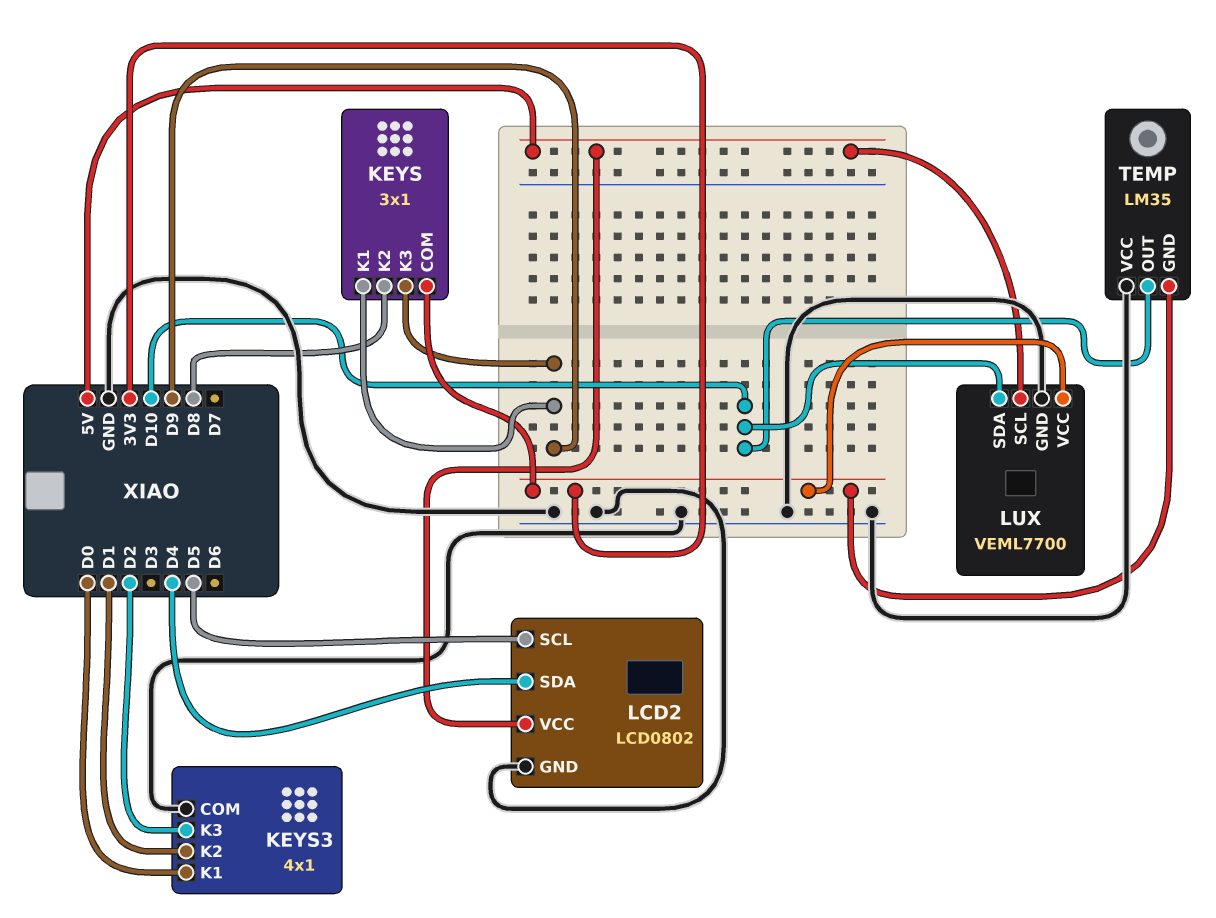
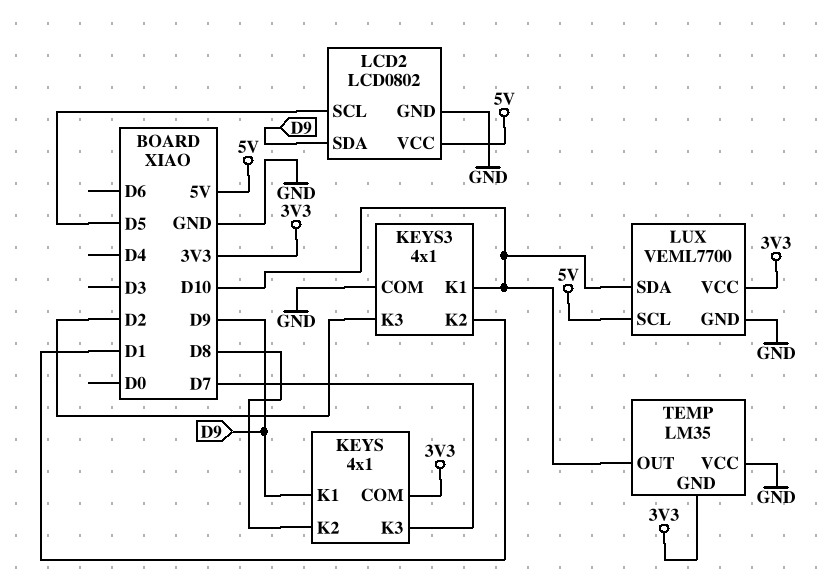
KEYS: 3x1 -> 4x1
KEYS pin K3: D9 -> D7
KEYS3 pin K1: D0 -> D10
LCD2 pin SDA: D4 -> D9

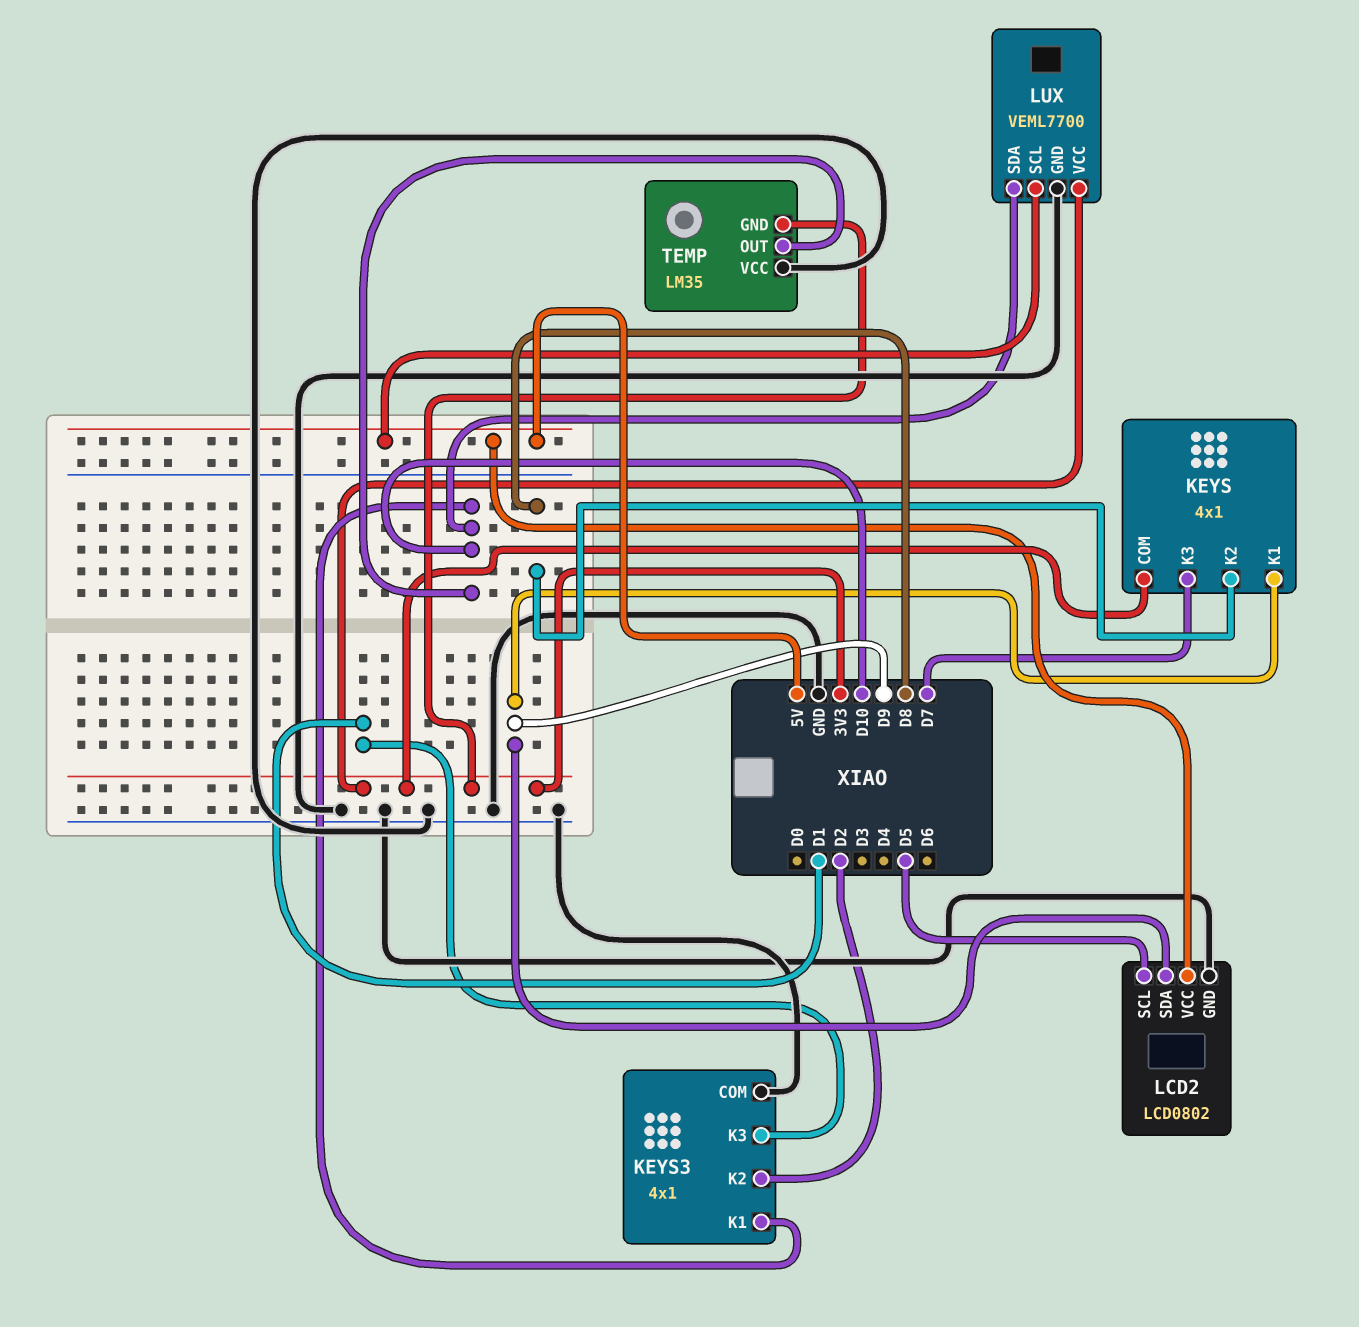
KEYS3 pin K2: D1 -> D2
KEYS3 pin K3: D2 -> D1

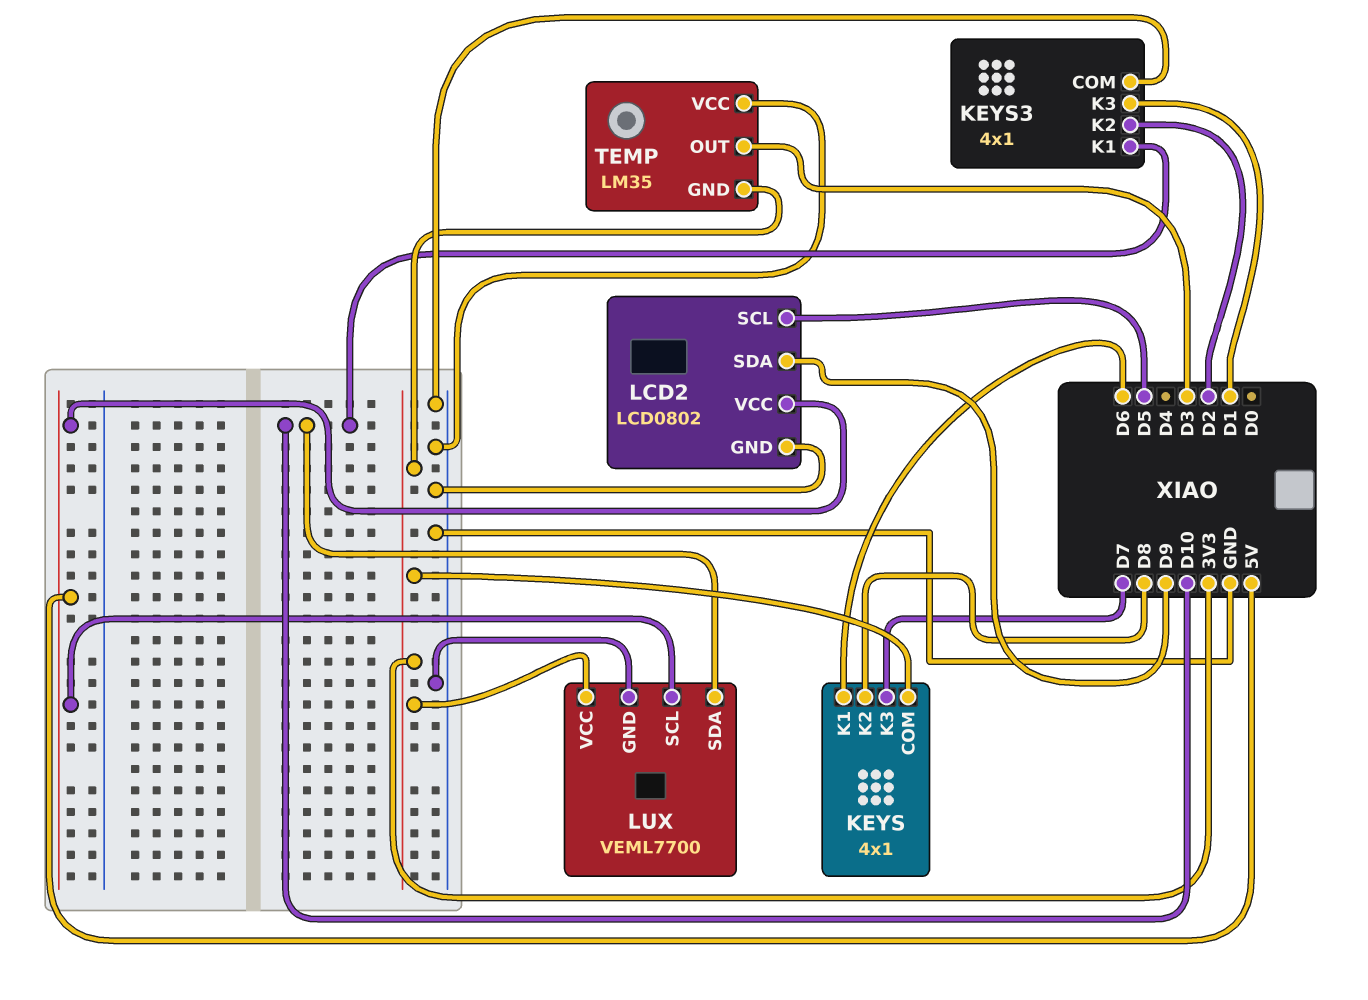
KEYS pin K1: D9 -> D6
TEMP pin OUT: D10 -> D3

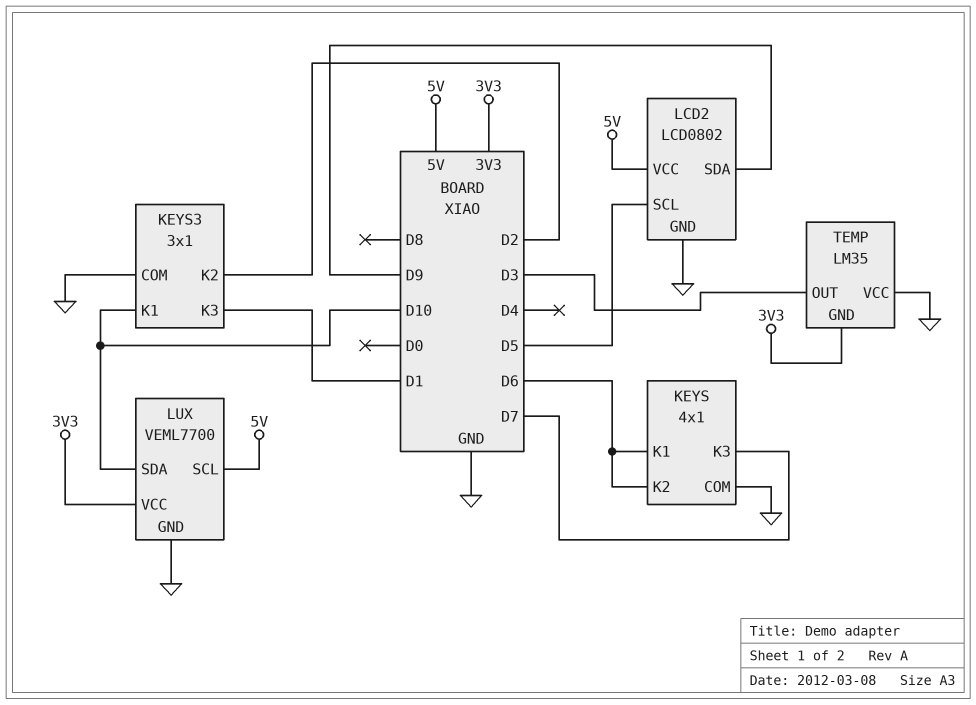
KEYS pin COM: 3V3 -> GND
KEYS pin K2: D8 -> D6
KEYS3: 4x1 -> 3x1

